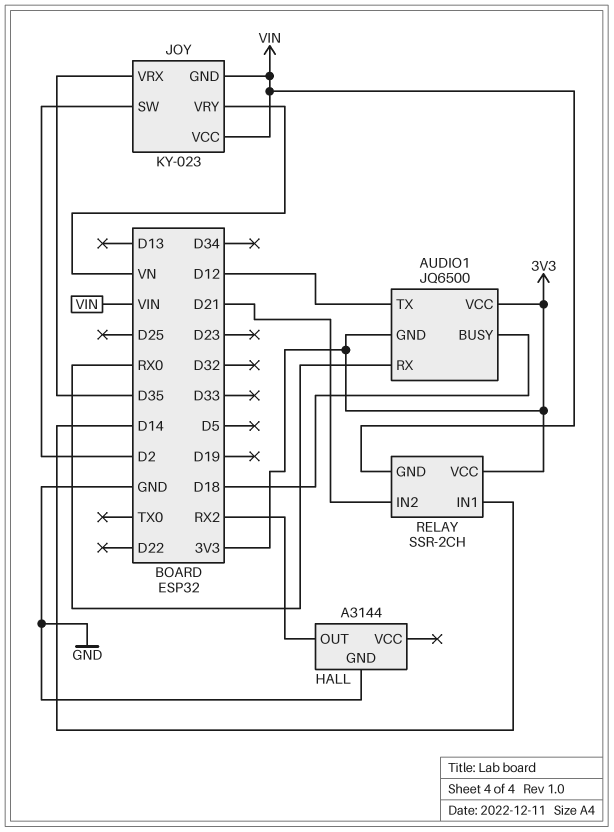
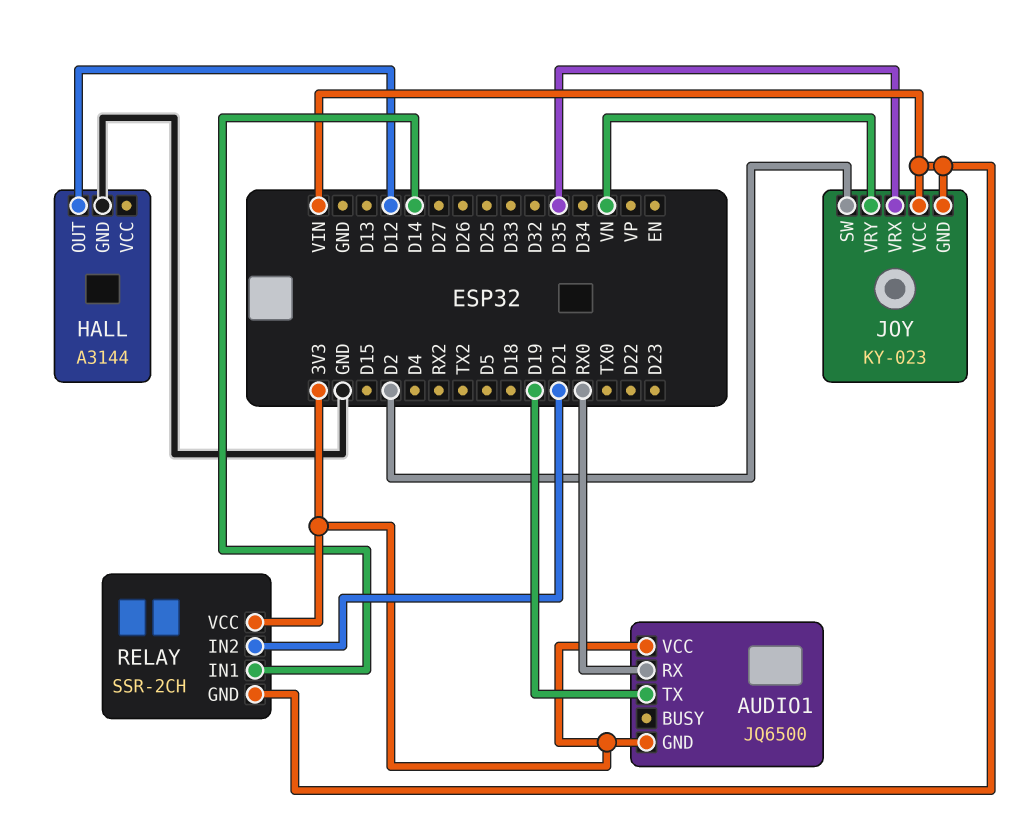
AUDIO1 pin BUSY: D18 -> none
AUDIO1 pin TX: D12 -> D19
HALL pin OUT: RX2 -> D12

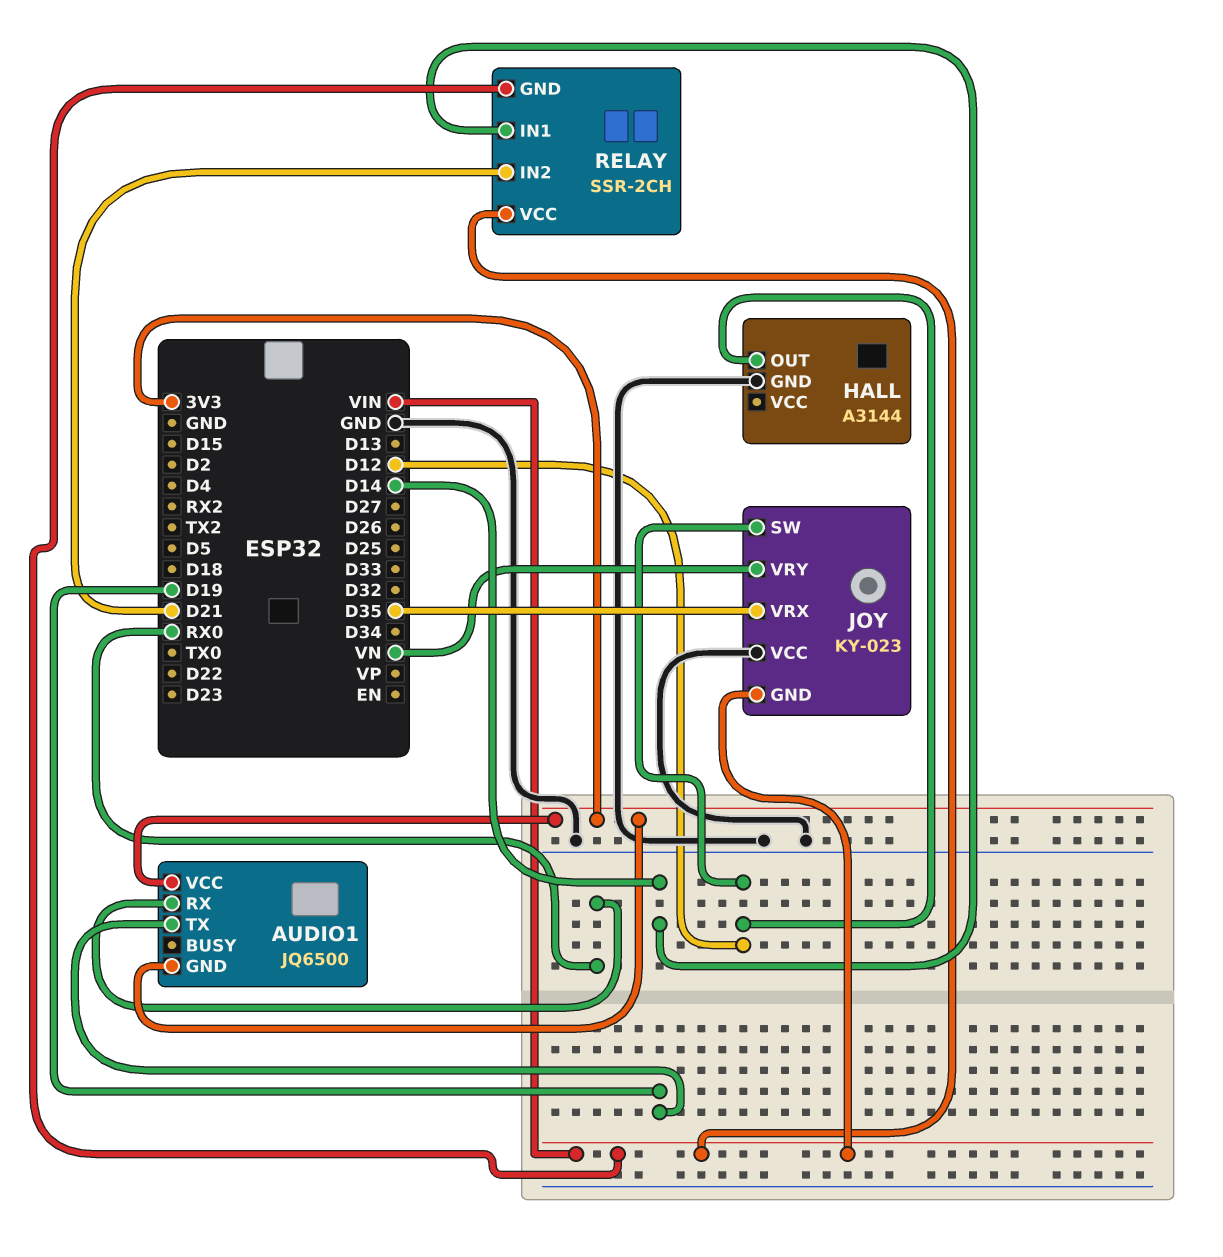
JOY pin SW: D2 -> D12
JOY pin VCC: VIN -> GND
RELAY pin VCC: 3V3 -> VIN

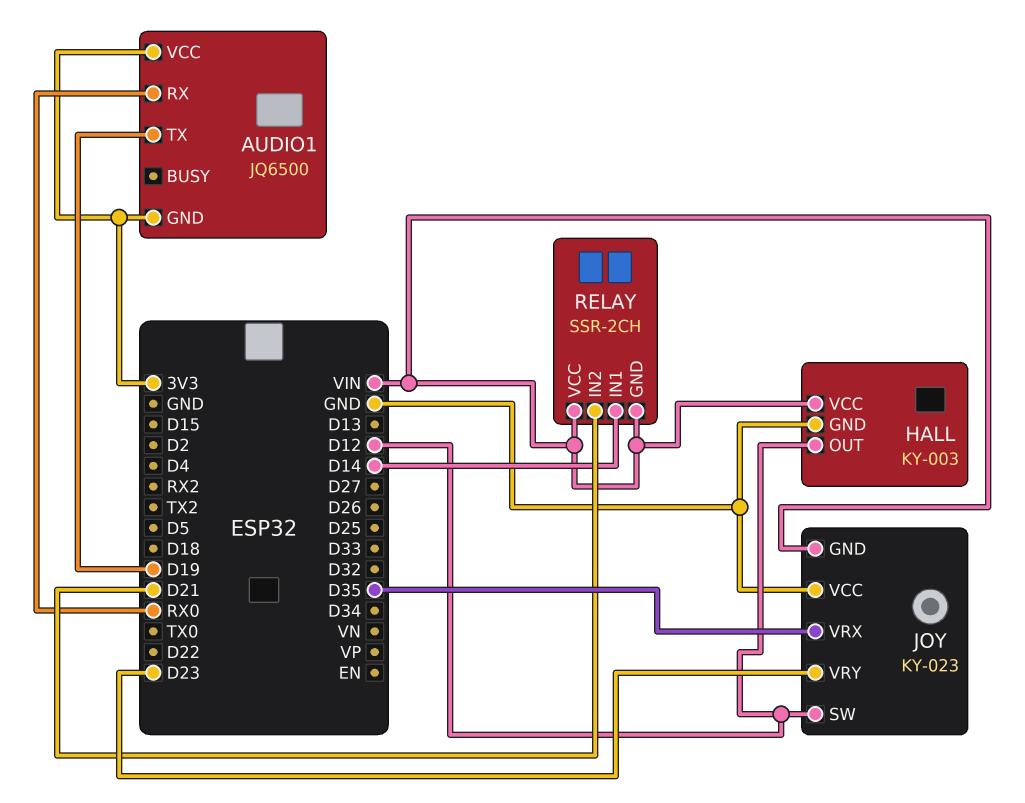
HALL: A3144 -> KY-003
HALL pin VCC: none -> VIN
JOY pin VRY: VN -> D23

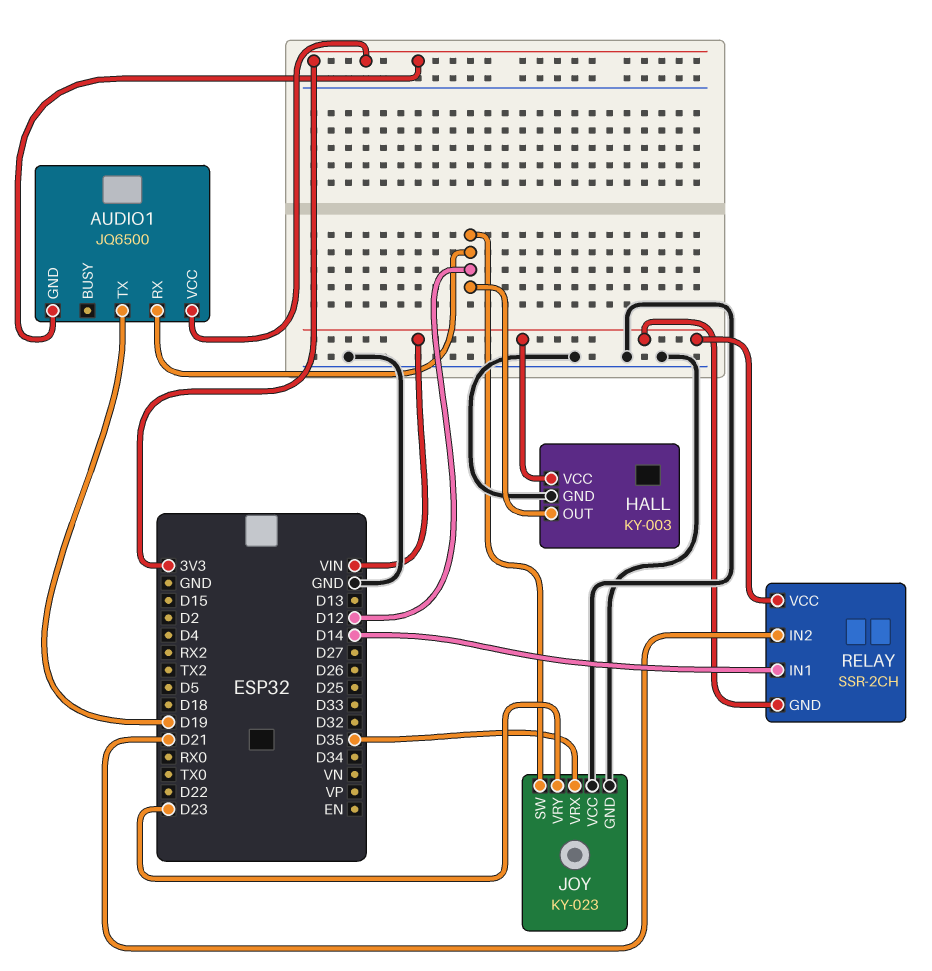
AUDIO1 pin RX: RX0 -> D12
JOY pin GND: VIN -> GND

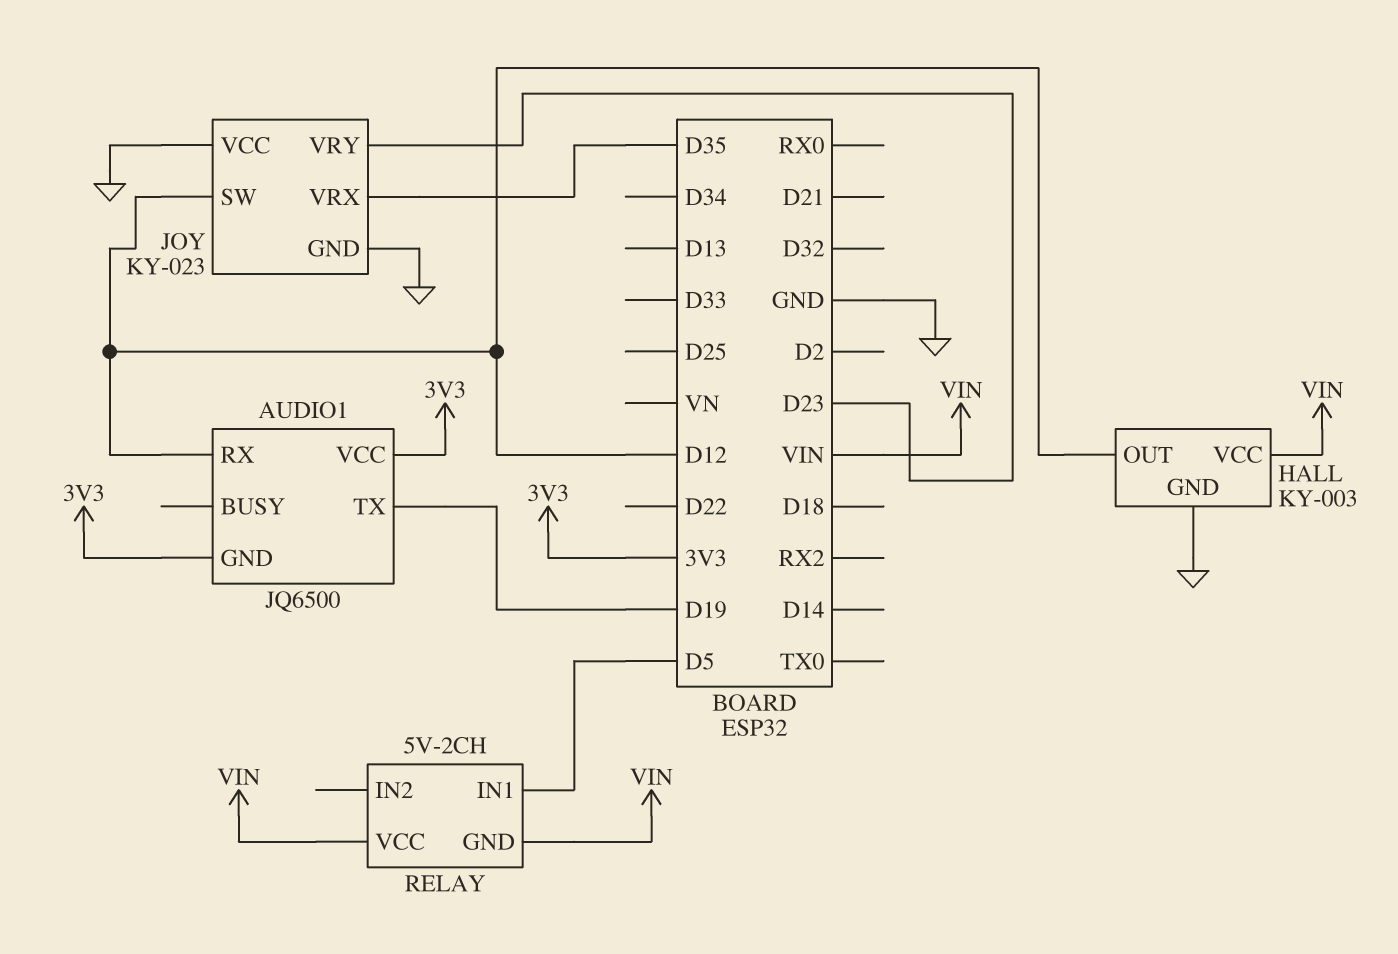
RELAY: SSR-2CH -> 5V-2CH
RELAY pin IN1: D14 -> D5
RELAY pin IN2: D21 -> none

